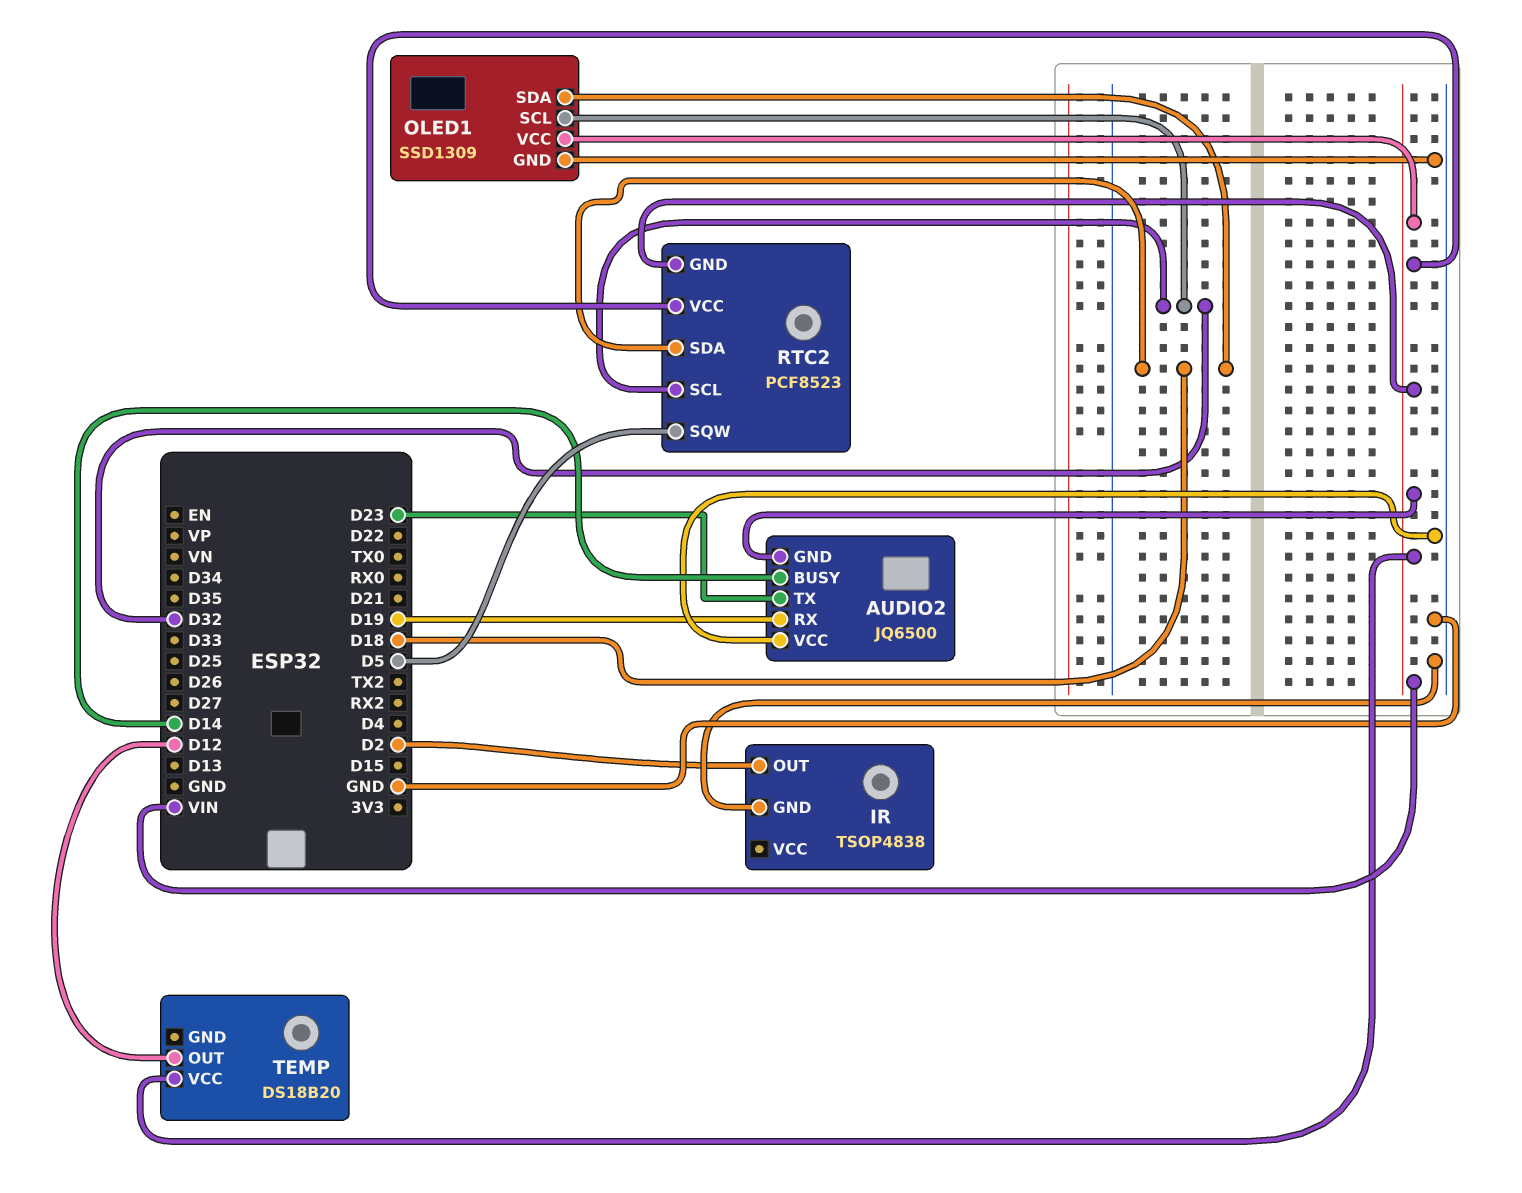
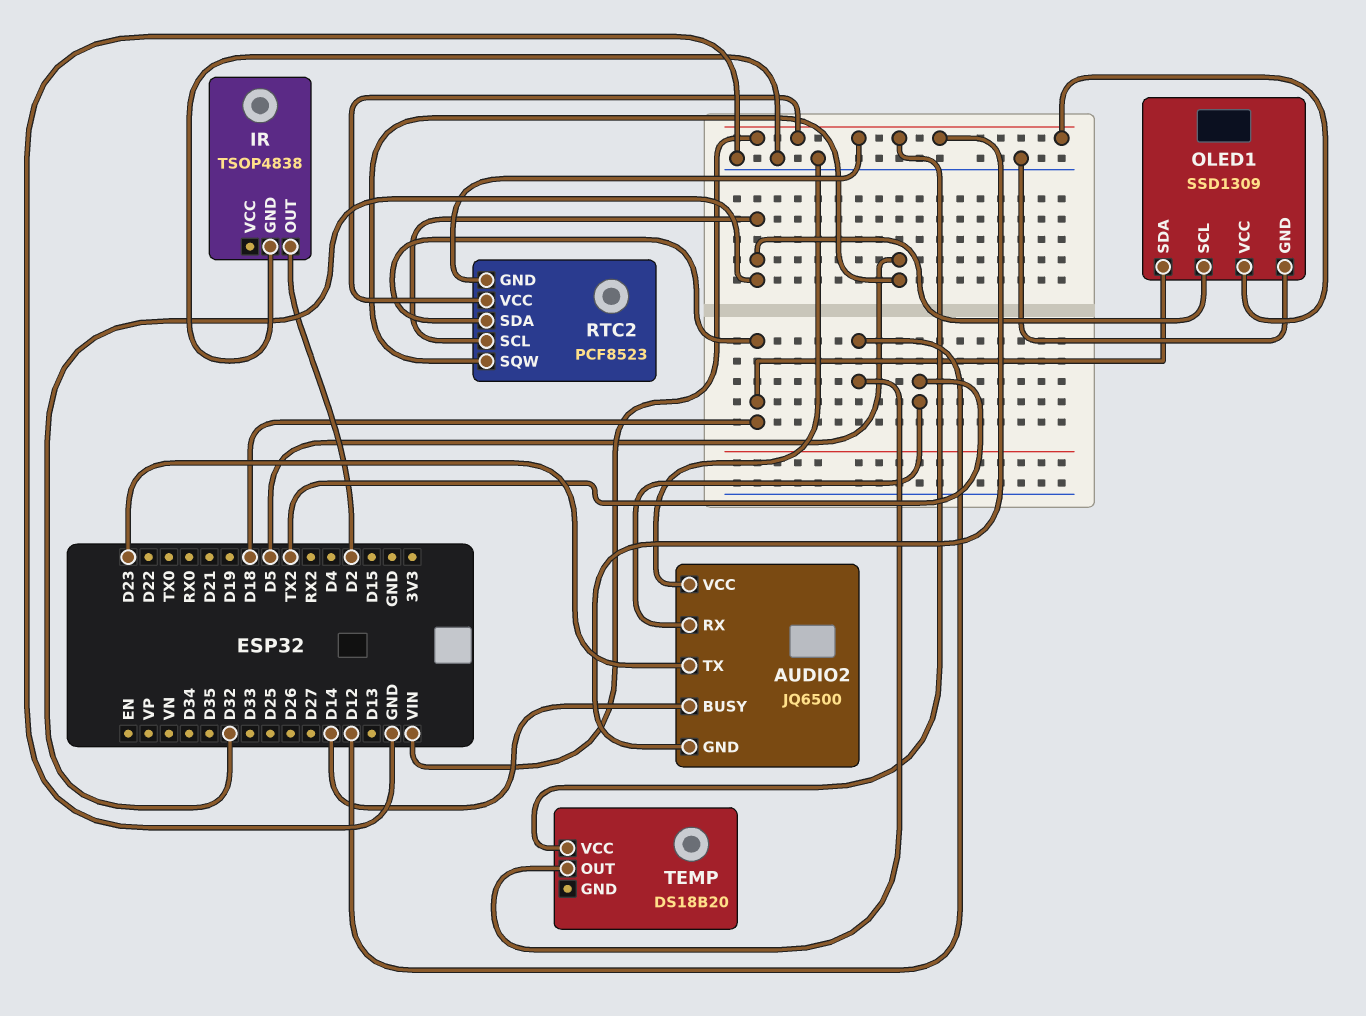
AUDIO2 pin RX: D19 -> TX2

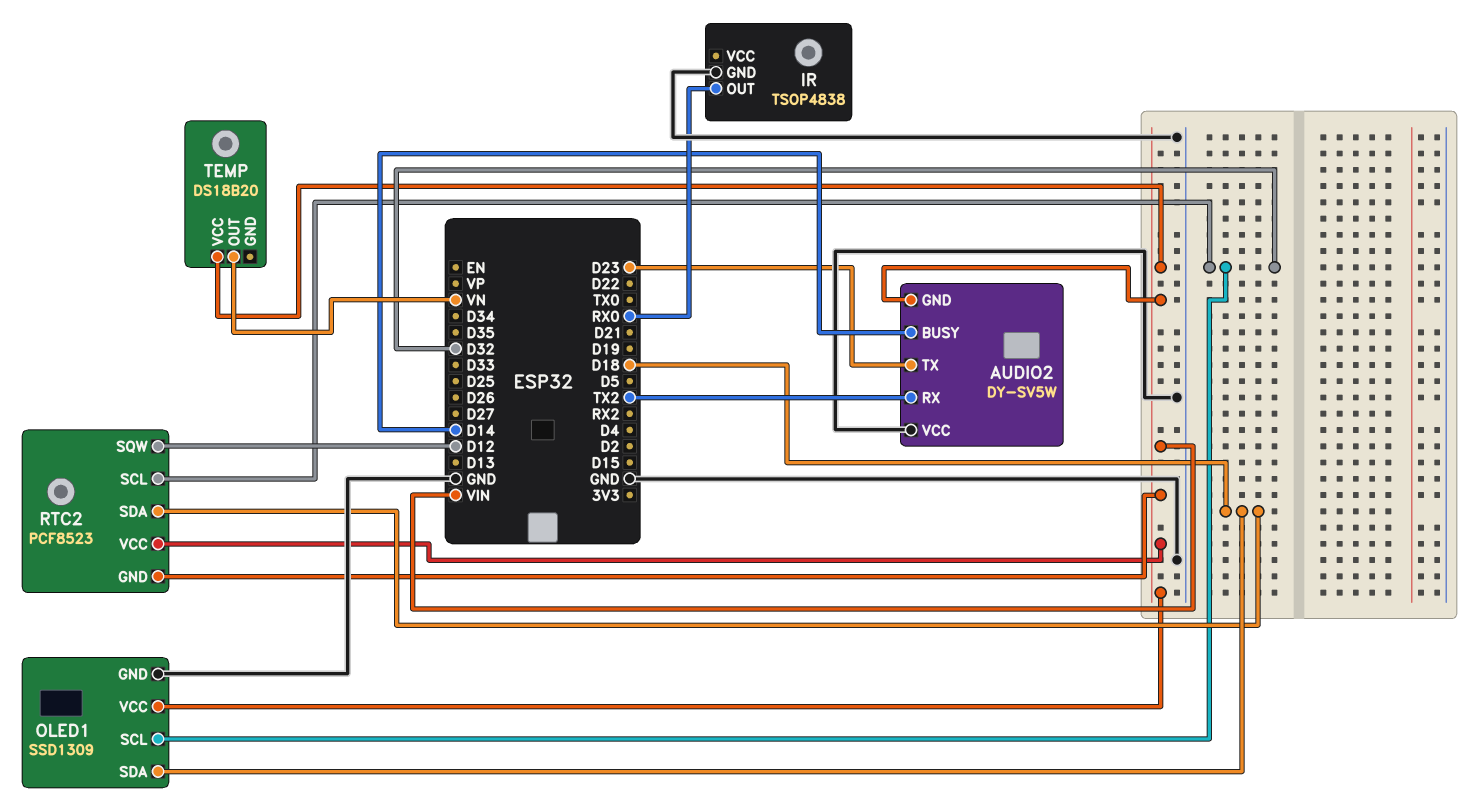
AUDIO2: JQ6500 -> DY-SV5W
IR pin OUT: D2 -> RX0
RTC2 pin SQW: D5 -> D12
TEMP pin OUT: D12 -> VN

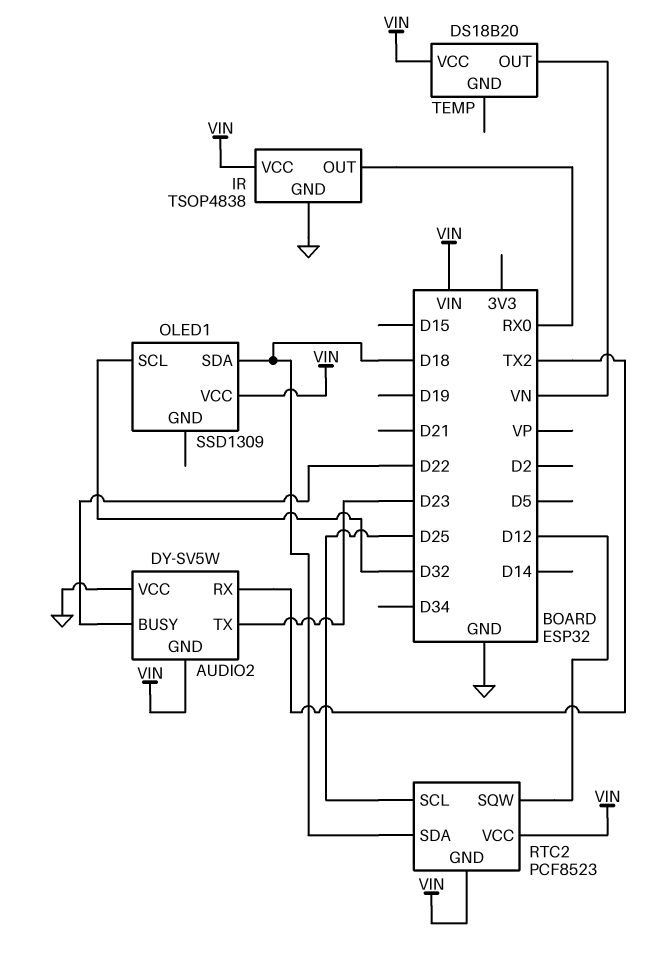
AUDIO2 pin BUSY: D14 -> D22
IR pin VCC: none -> VIN
OLED1 pin GND: GND -> none
RTC2 pin SCL: D32 -> D25

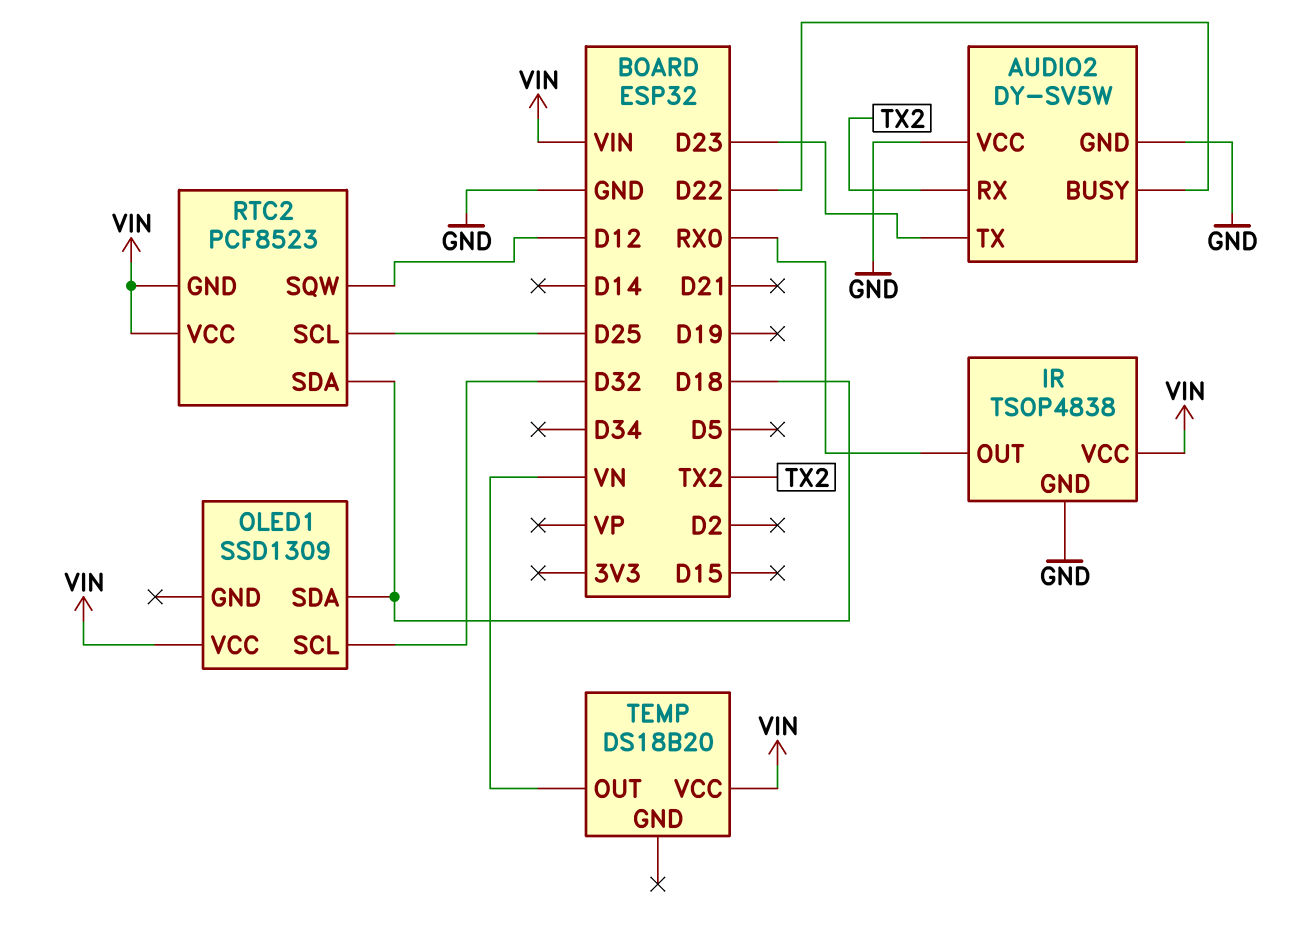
AUDIO2 pin GND: VIN -> GND

